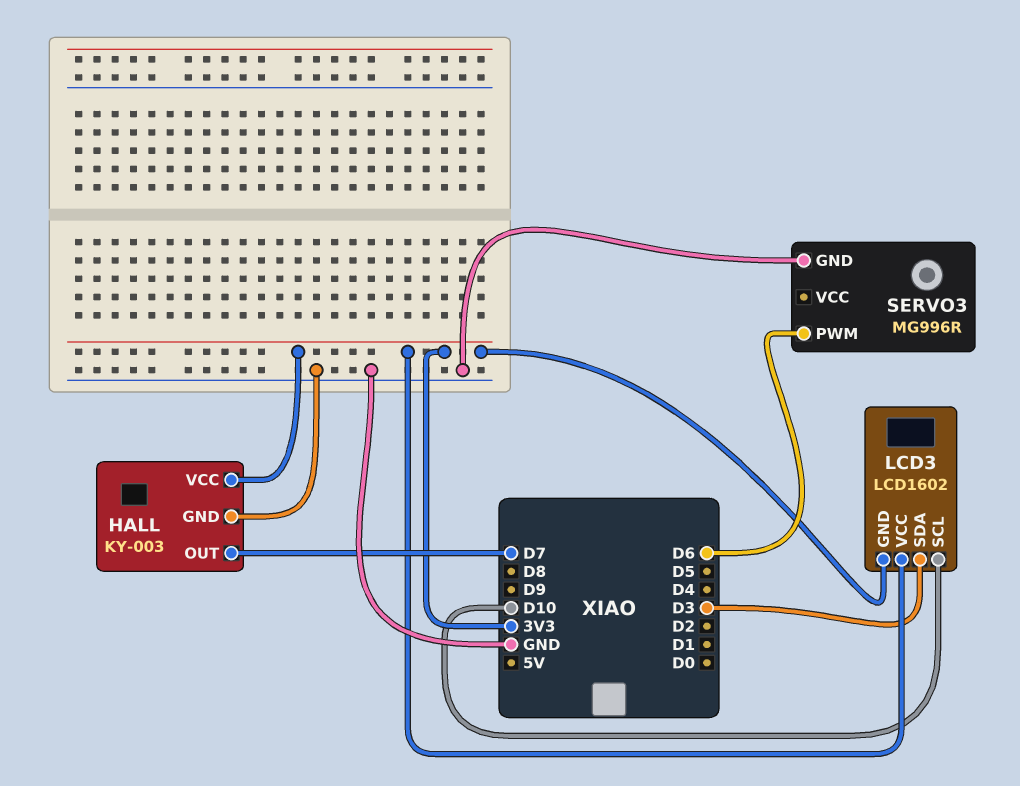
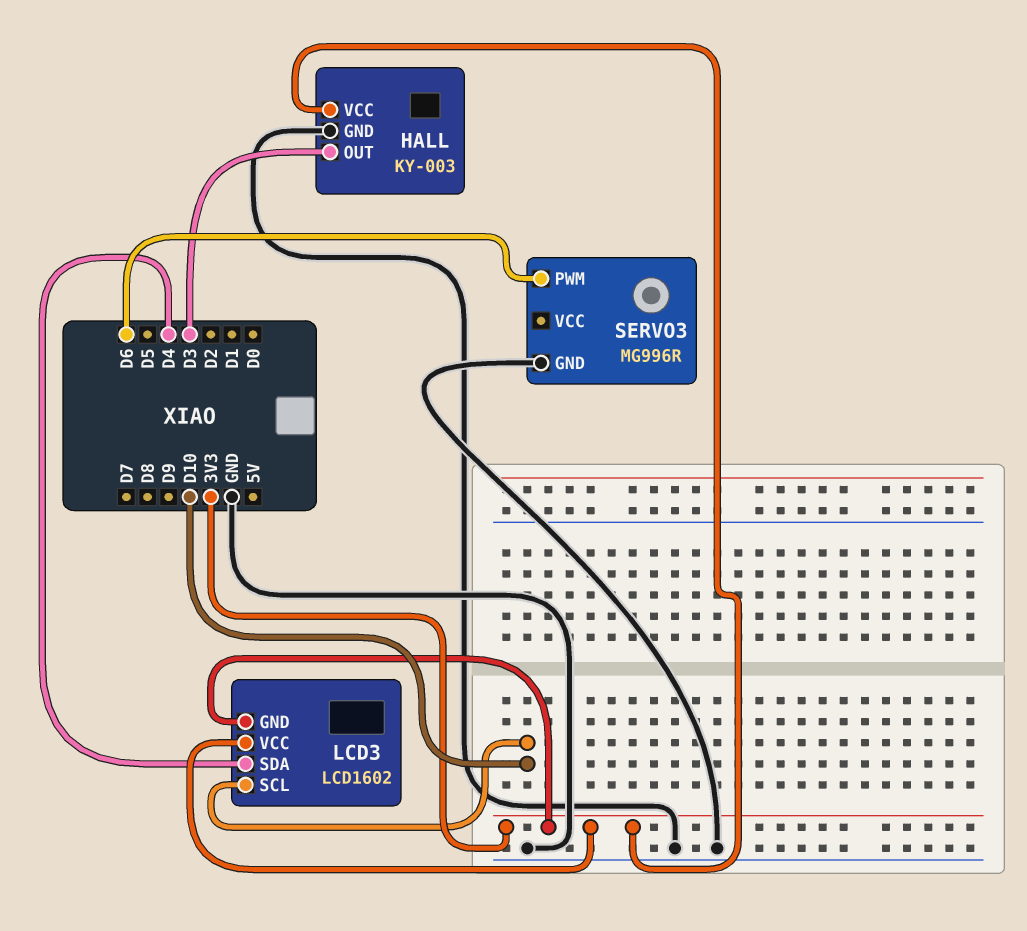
HALL pin OUT: D7 -> D3
LCD3 pin SDA: D3 -> D4

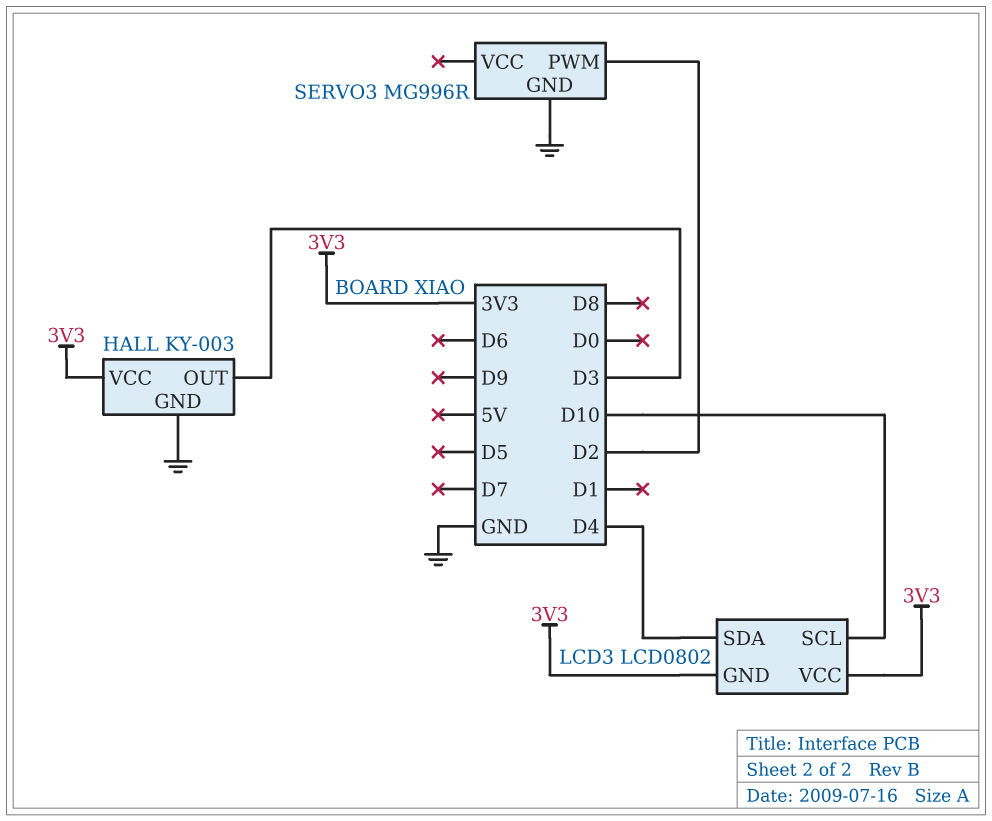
LCD3: LCD1602 -> LCD0802
SERVO3 pin PWM: D6 -> D2

